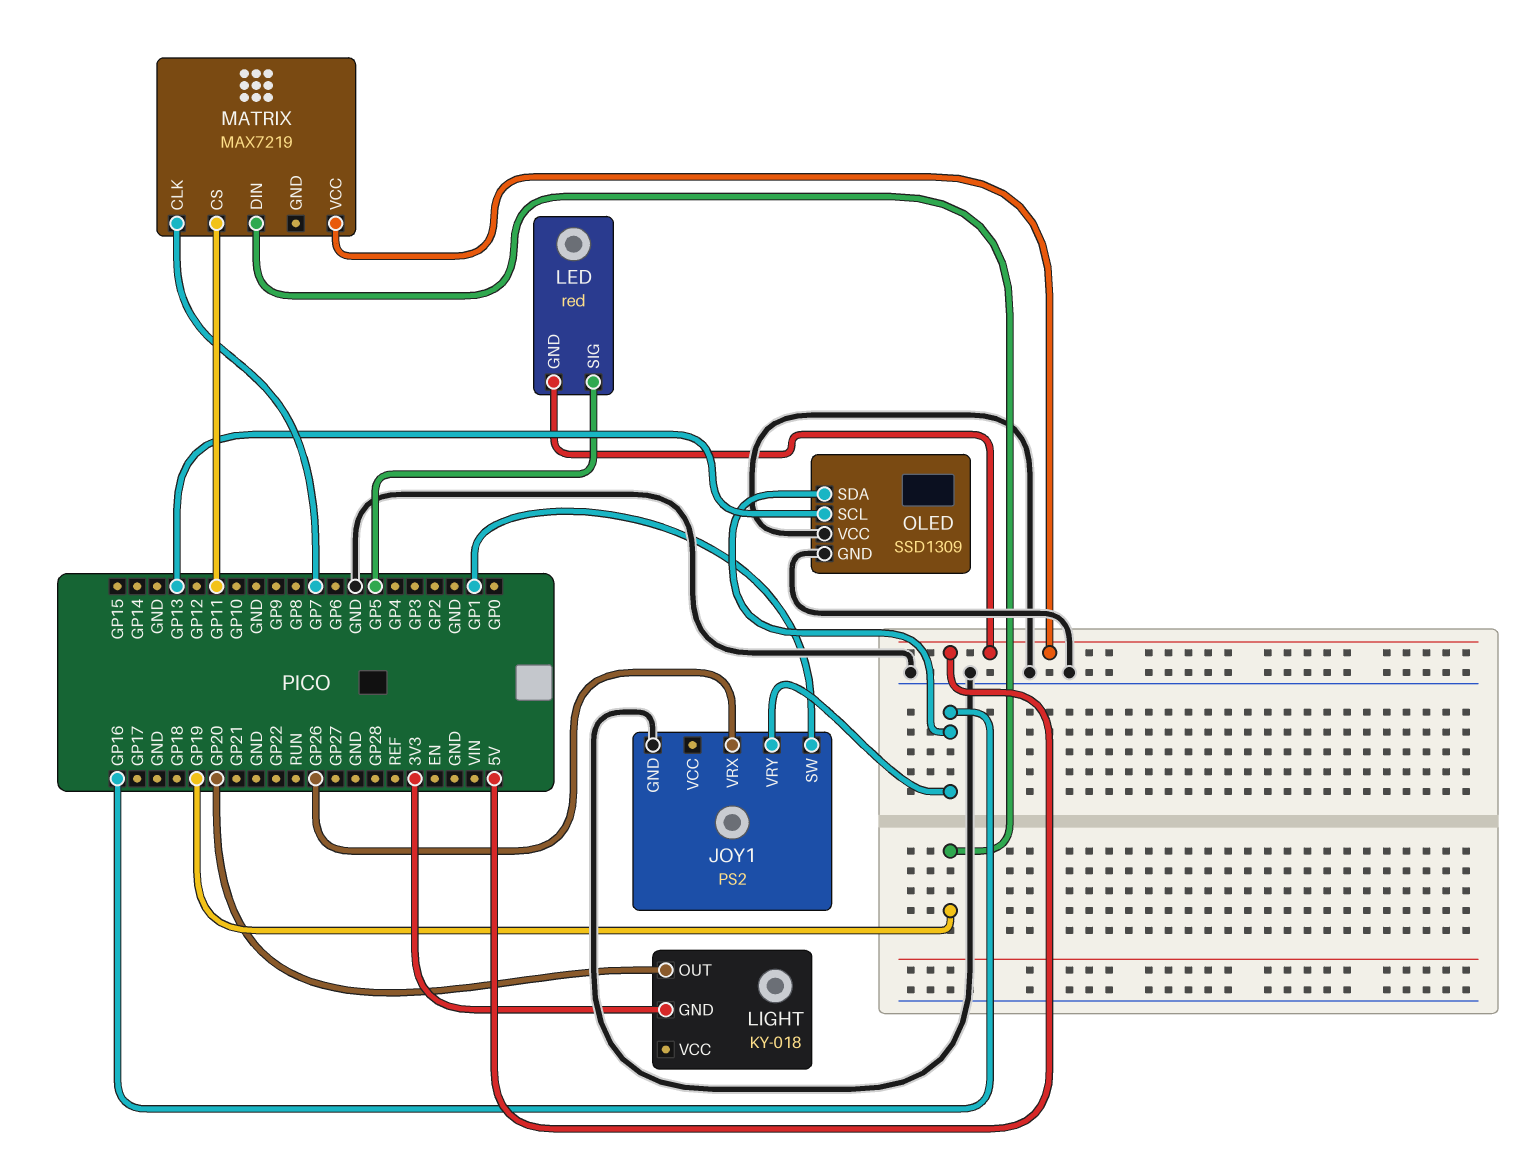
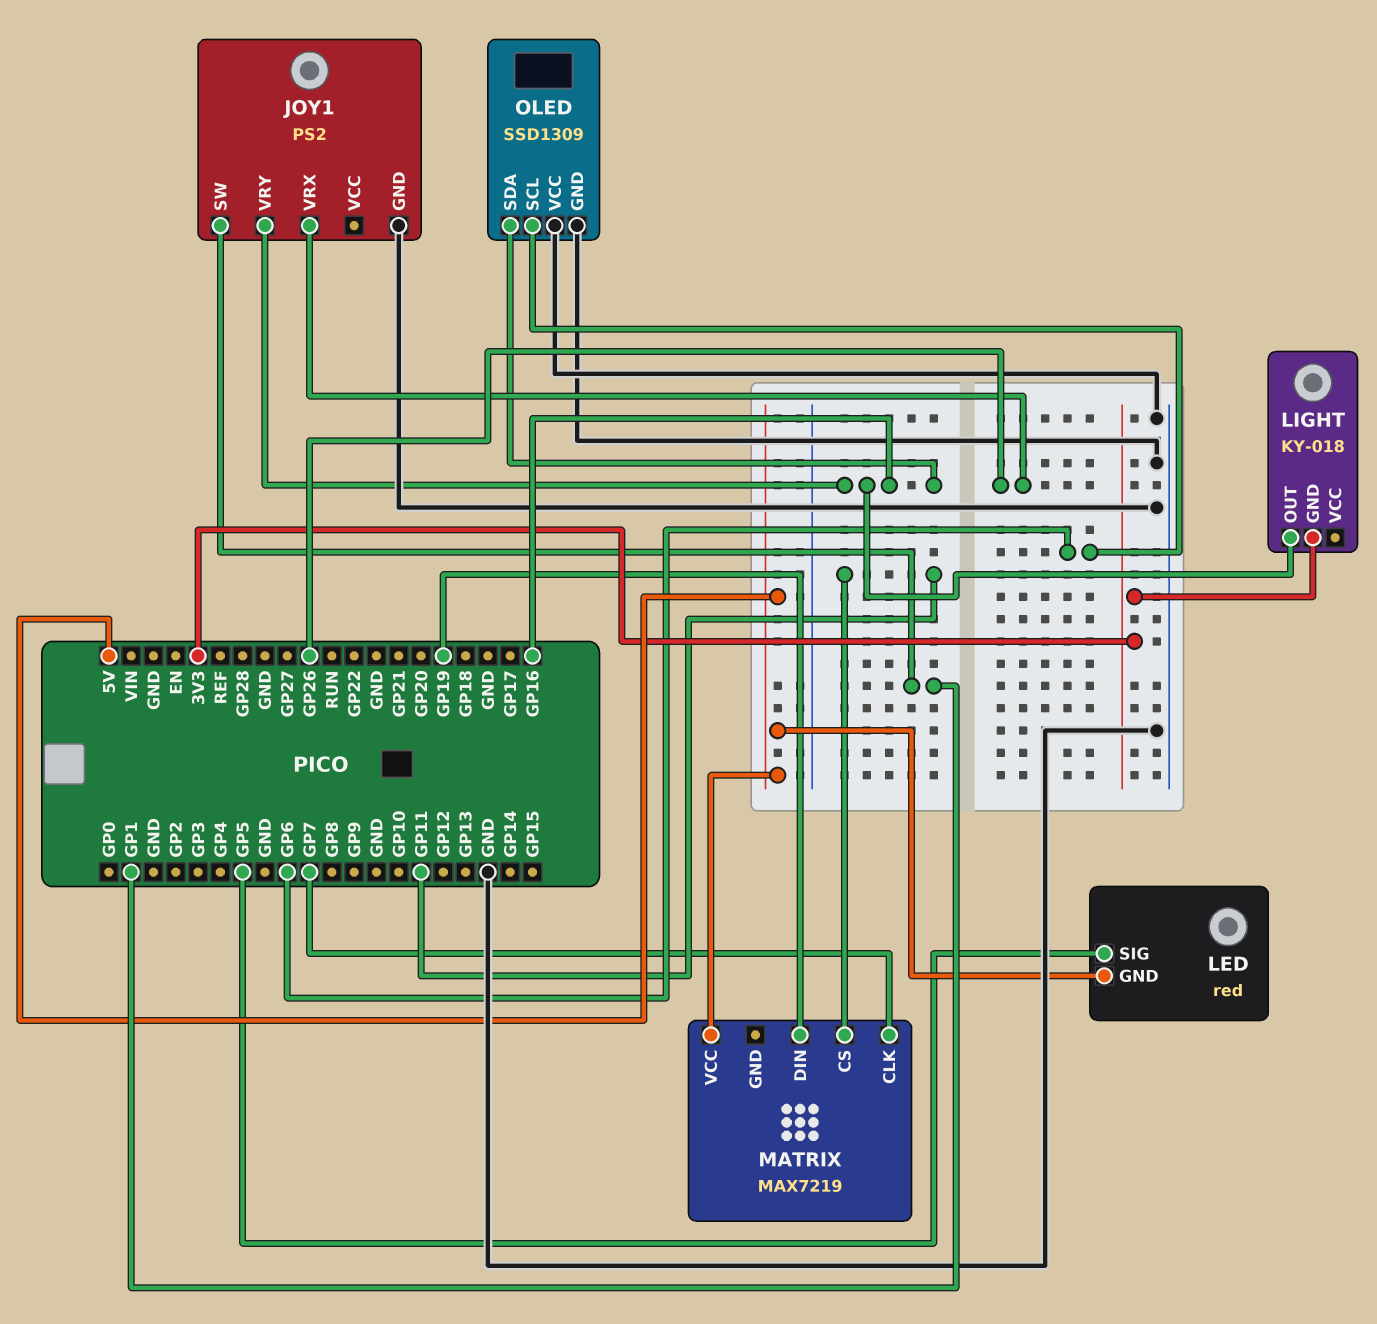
LIGHT pin OUT: GP20 -> GP16
OLED pin SCL: GP13 -> GP6

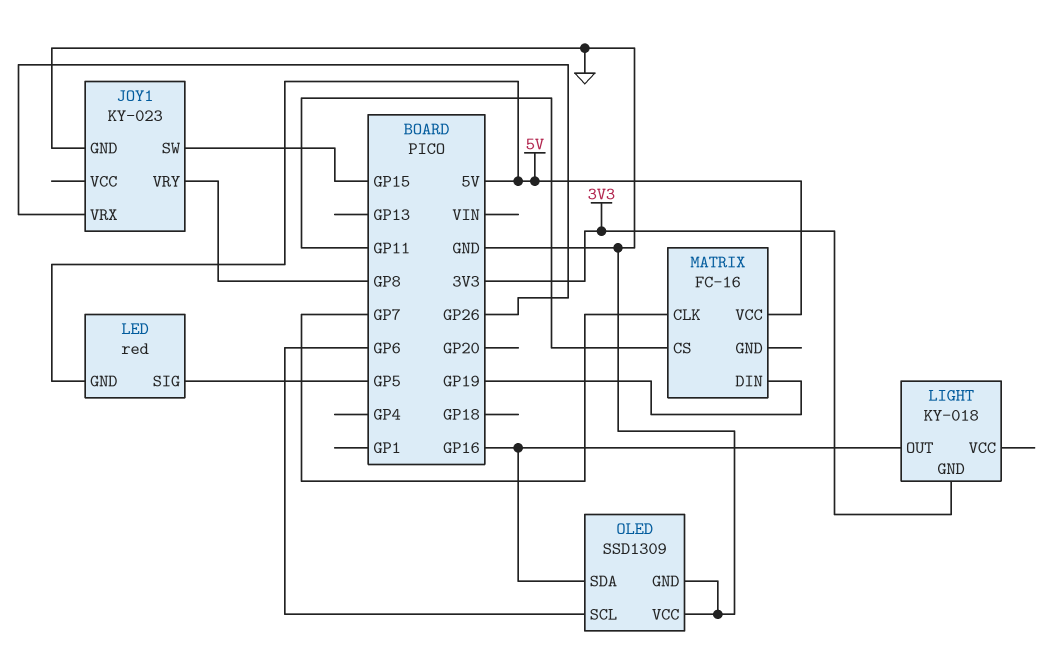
JOY1: PS2 -> KY-023
JOY1 pin SW: GP1 -> GP15
JOY1 pin VRY: GP16 -> GP8
MATRIX: MAX7219 -> FC-16

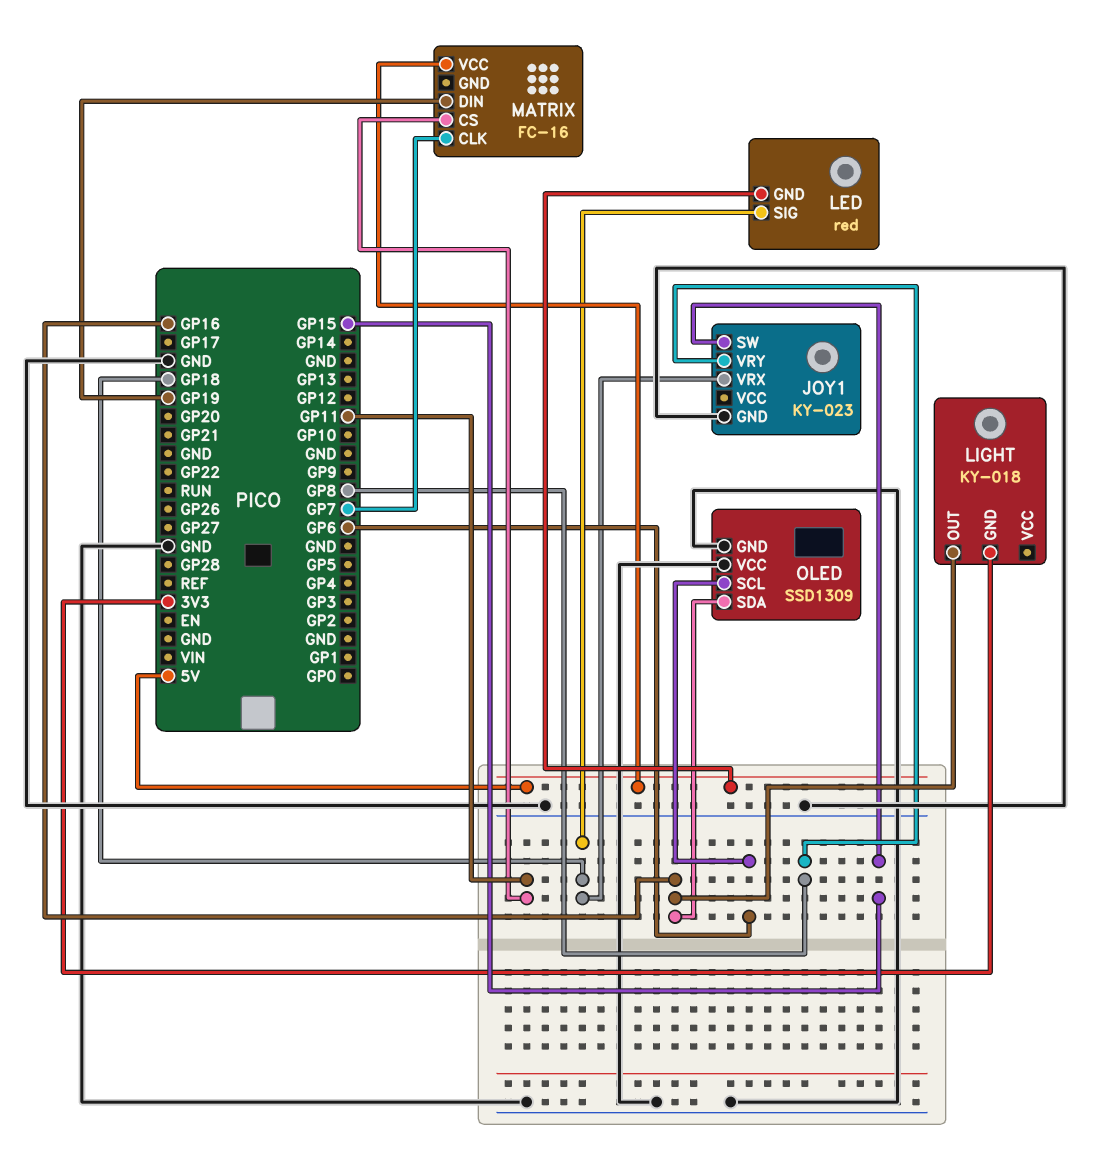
JOY1 pin VRX: GP26 -> GP18
LED pin SIG: GP5 -> GP18

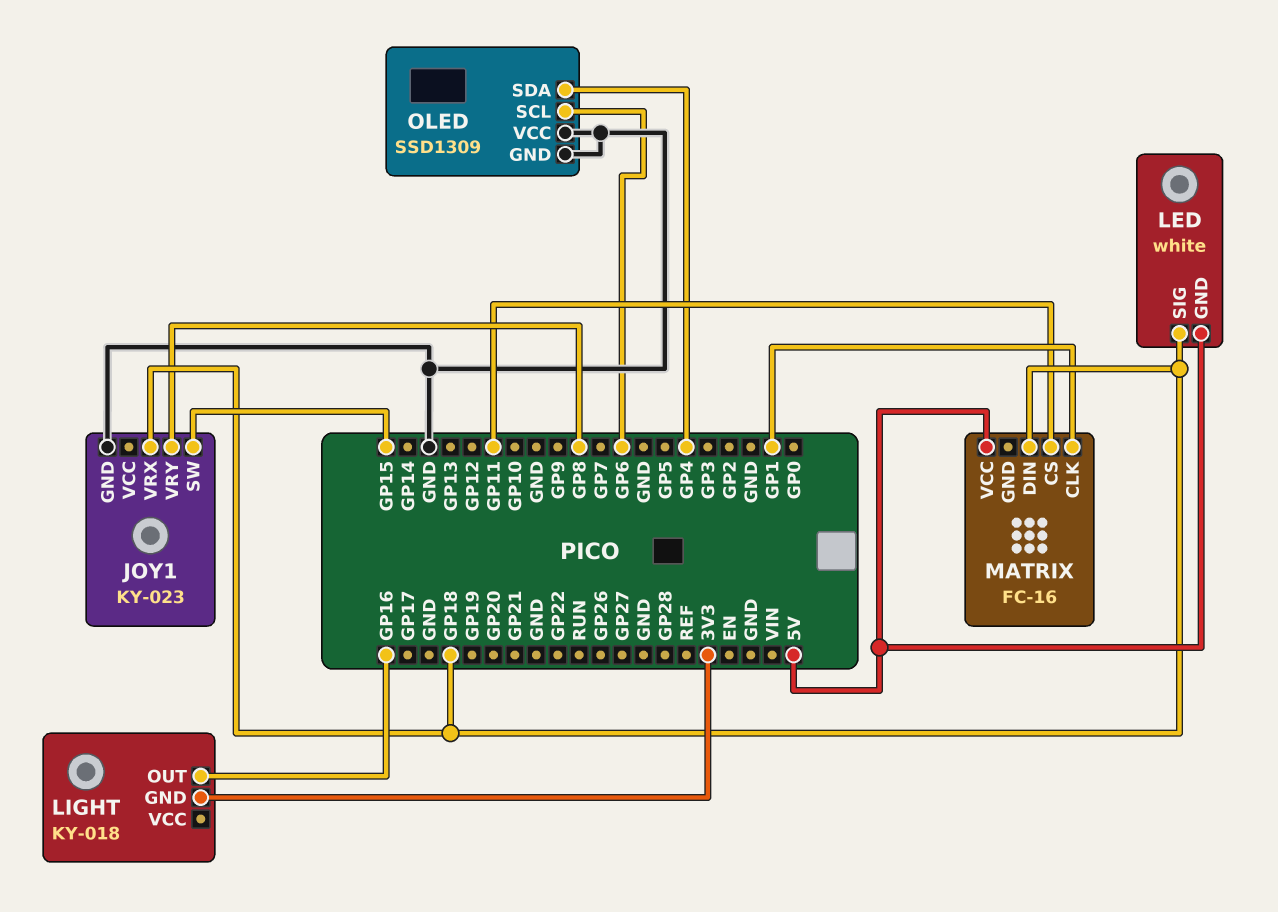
LED: red -> white
MATRIX pin CLK: GP7 -> GP1
MATRIX pin DIN: GP19 -> GP18
OLED pin SDA: GP16 -> GP4

